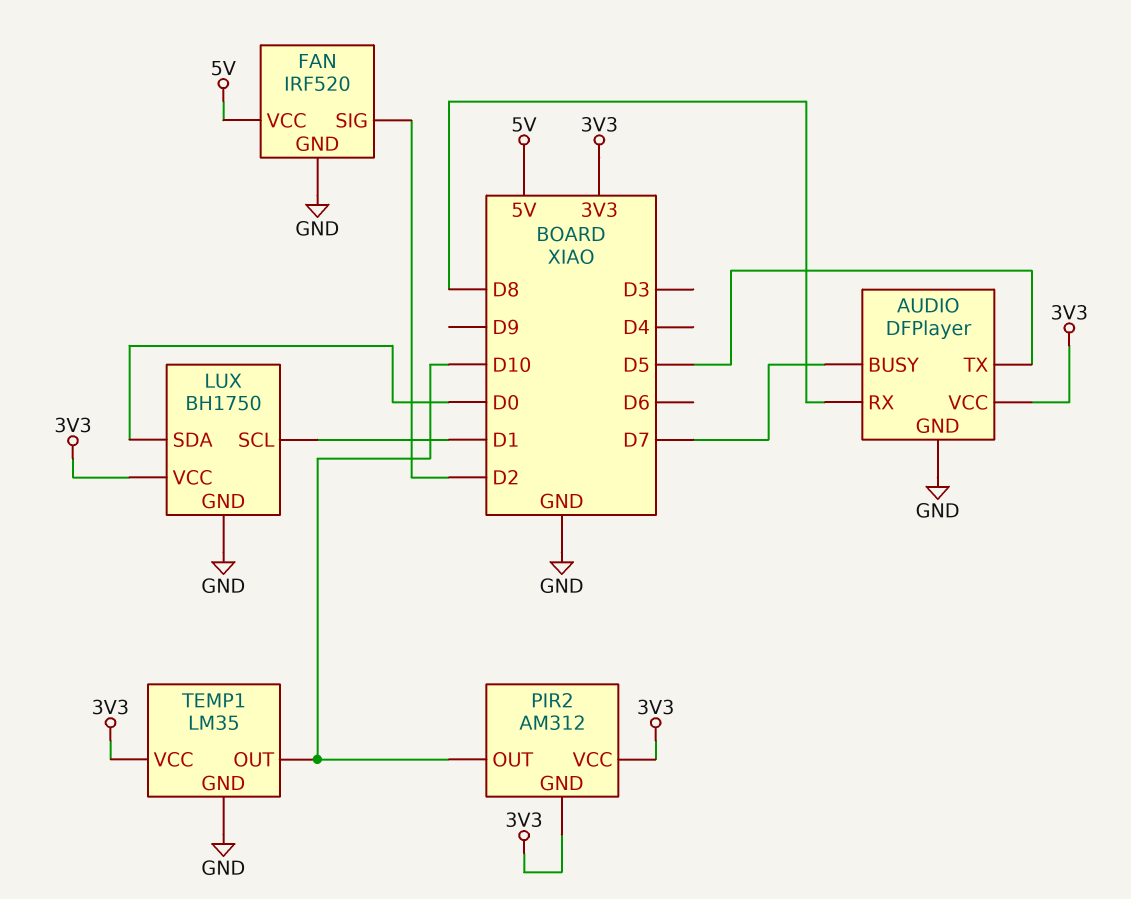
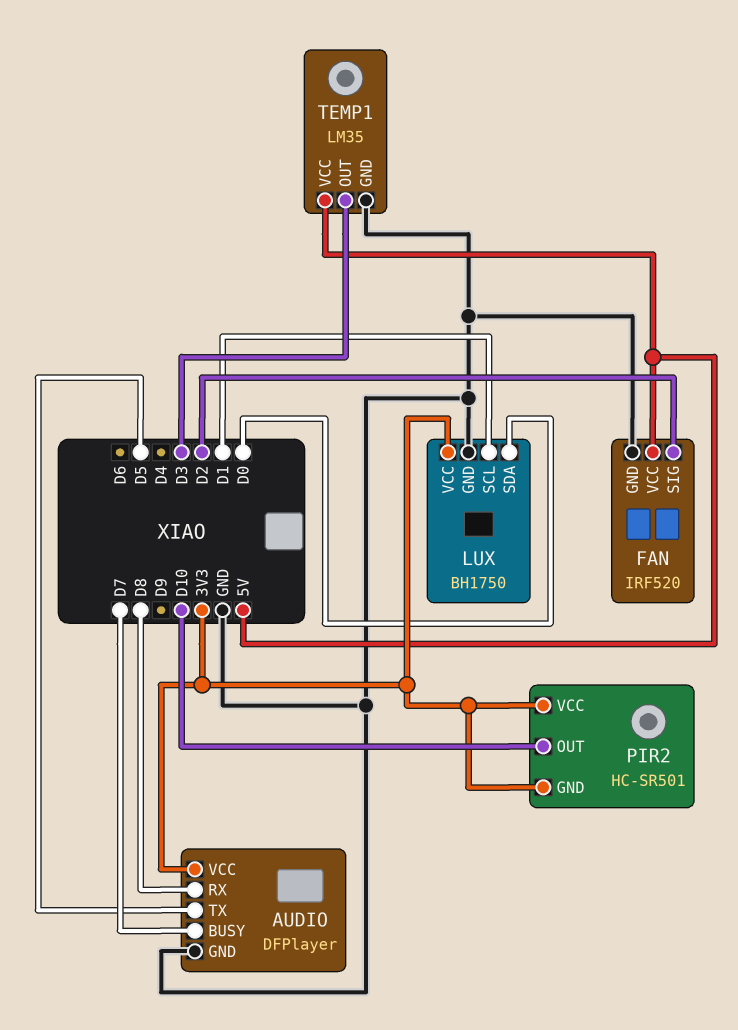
PIR2: AM312 -> HC-SR501
TEMP1 pin OUT: D10 -> D3
TEMP1 pin VCC: 3V3 -> 5V

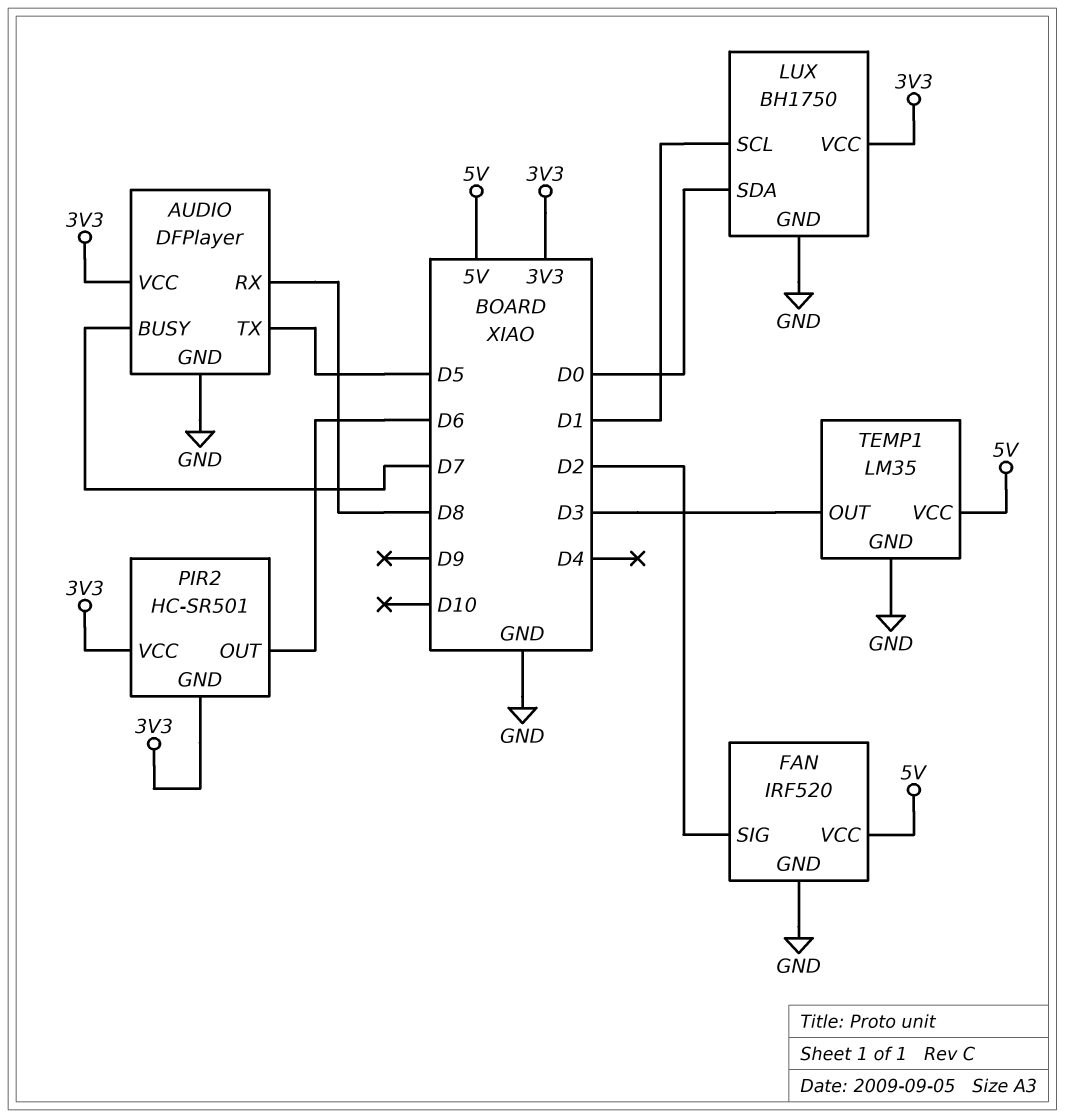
PIR2 pin OUT: D10 -> D6

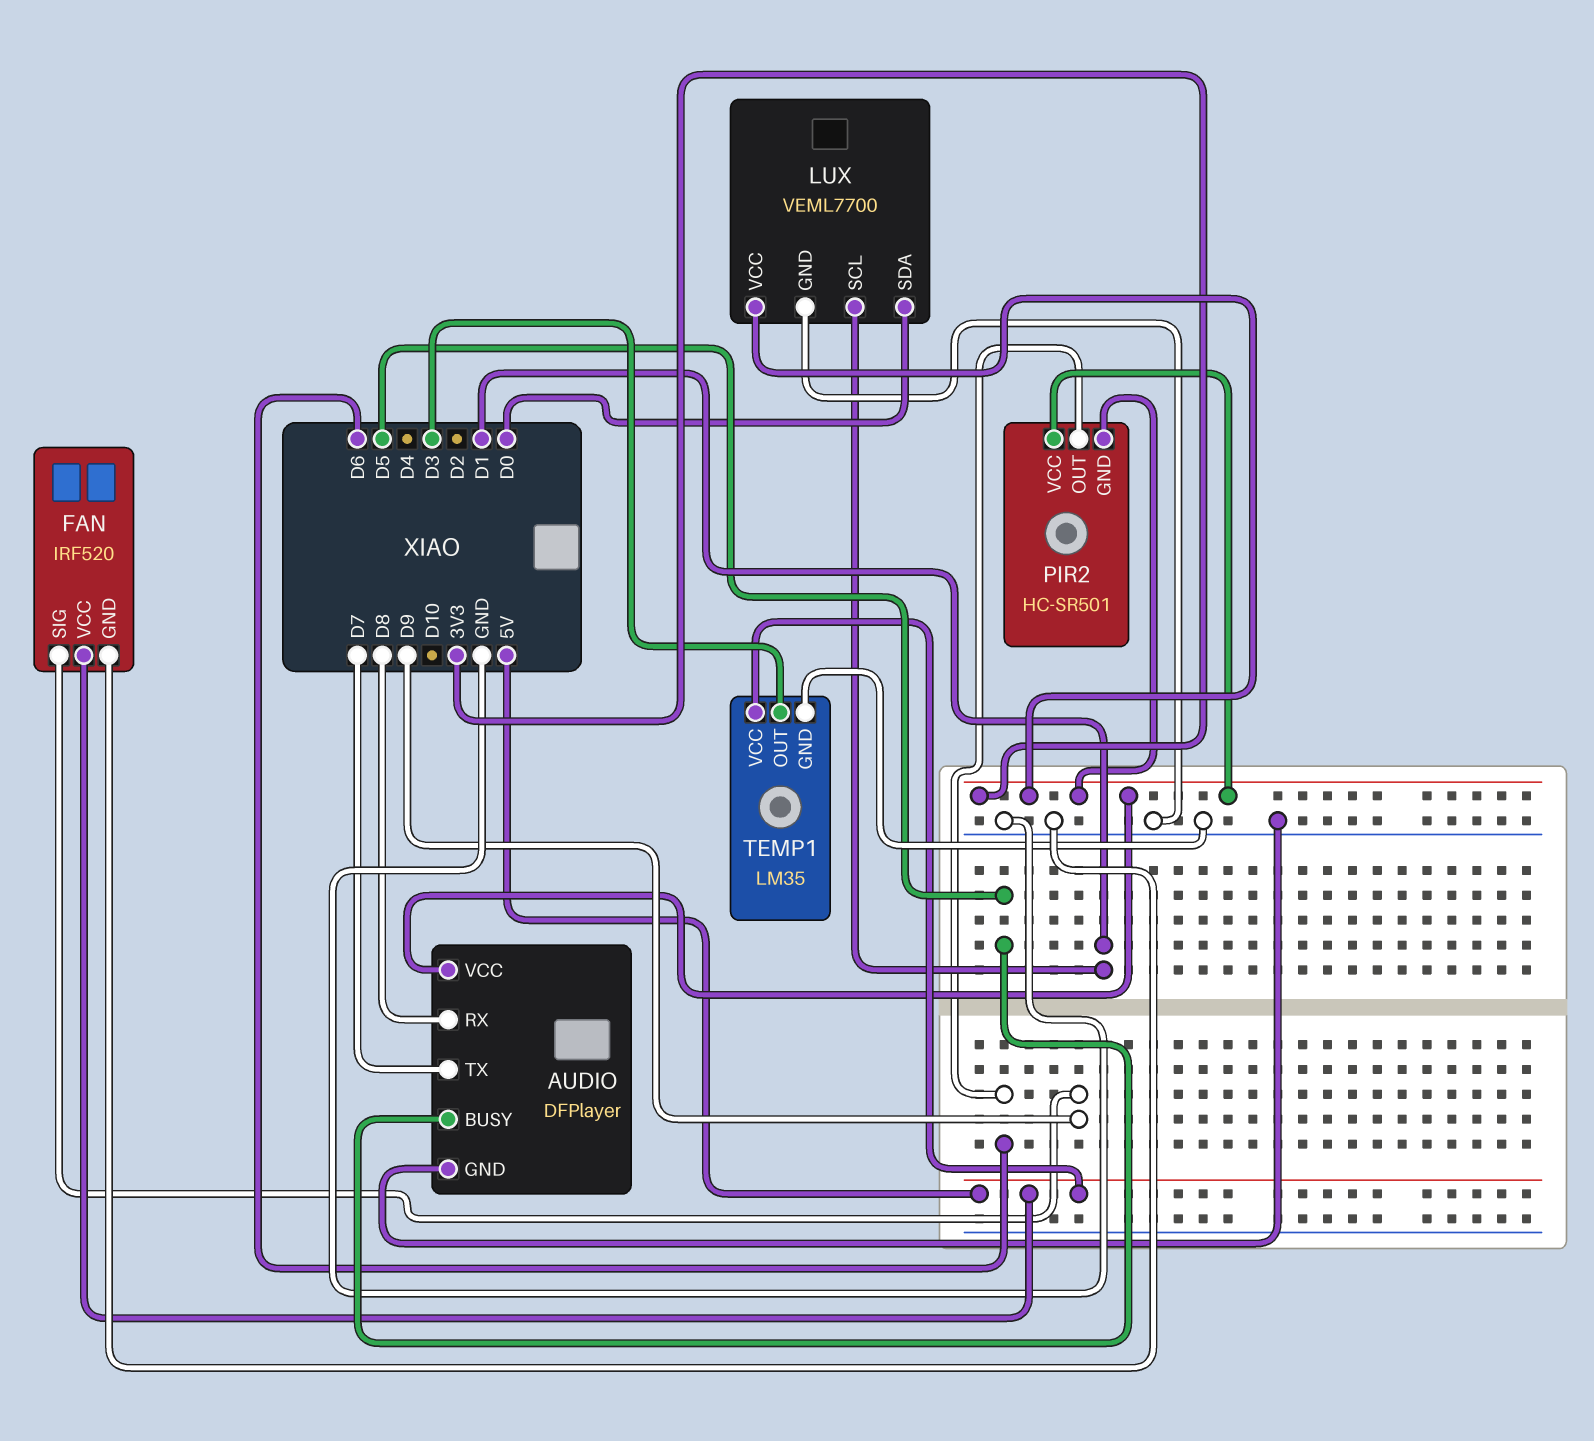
AUDIO pin BUSY: D7 -> D5
AUDIO pin TX: D5 -> D7
FAN pin SIG: D2 -> D9
LUX: BH1750 -> VEML7700

